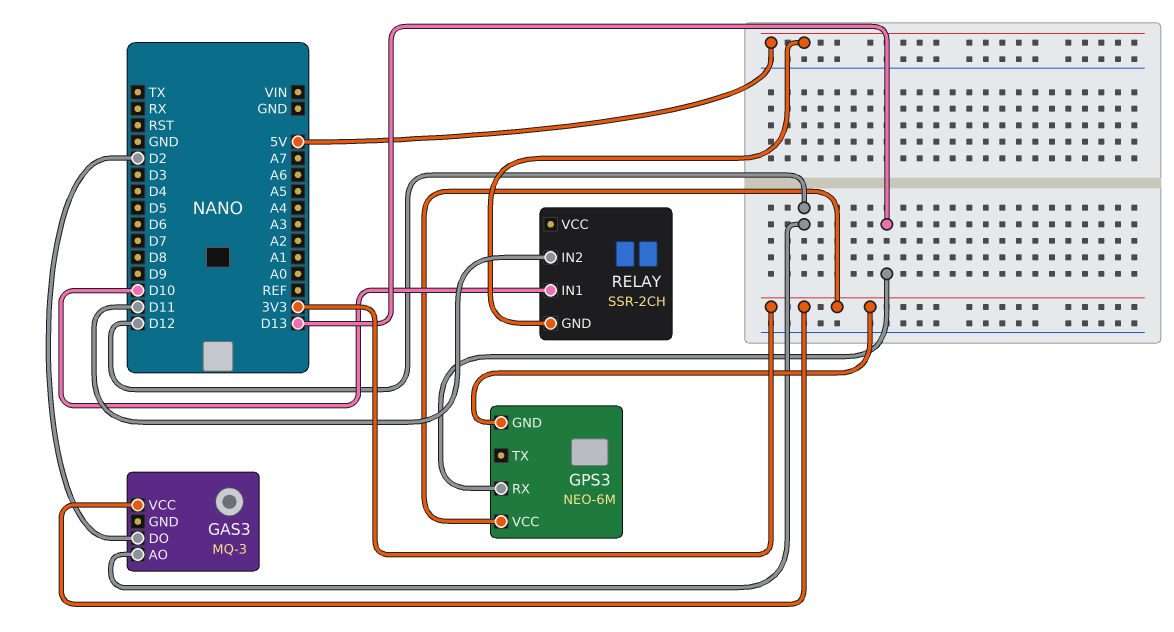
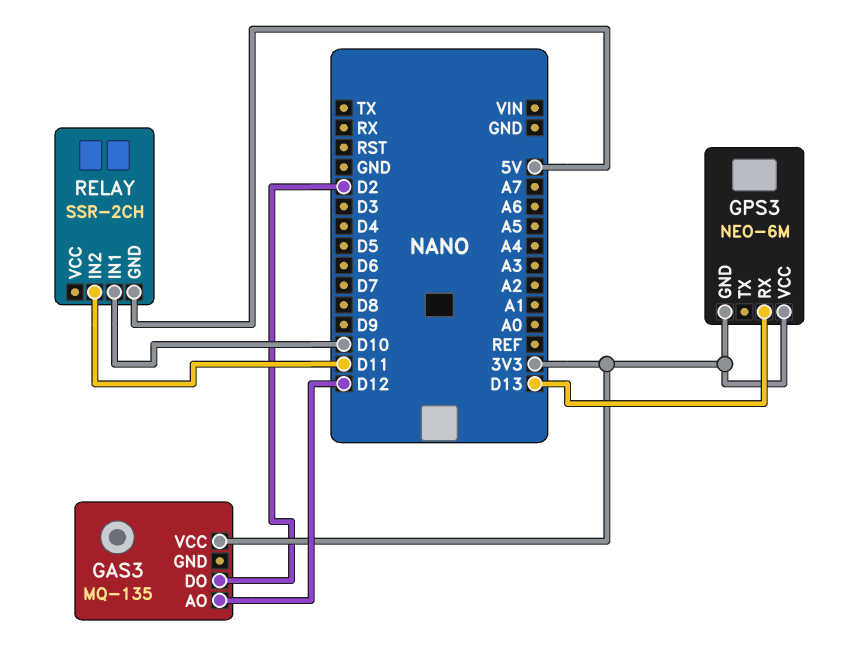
GAS3: MQ-3 -> MQ-135

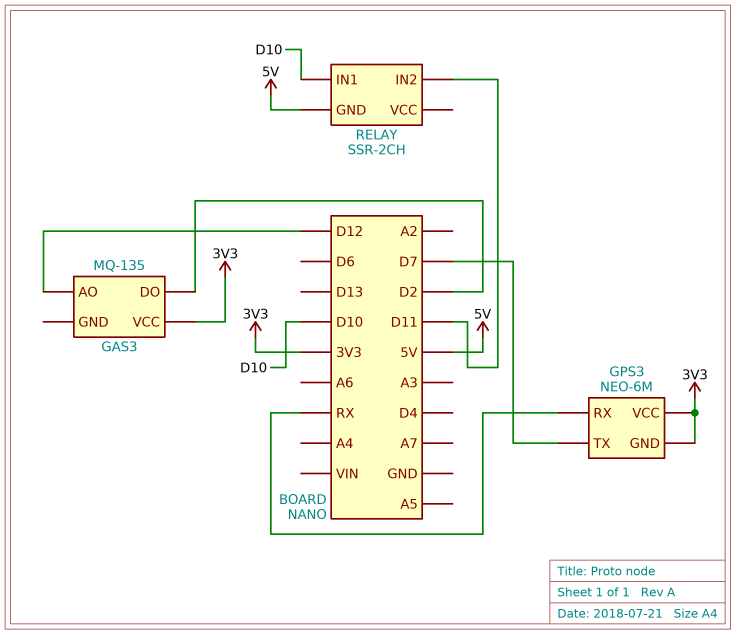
GPS3 pin RX: D13 -> RX
GPS3 pin TX: none -> D7

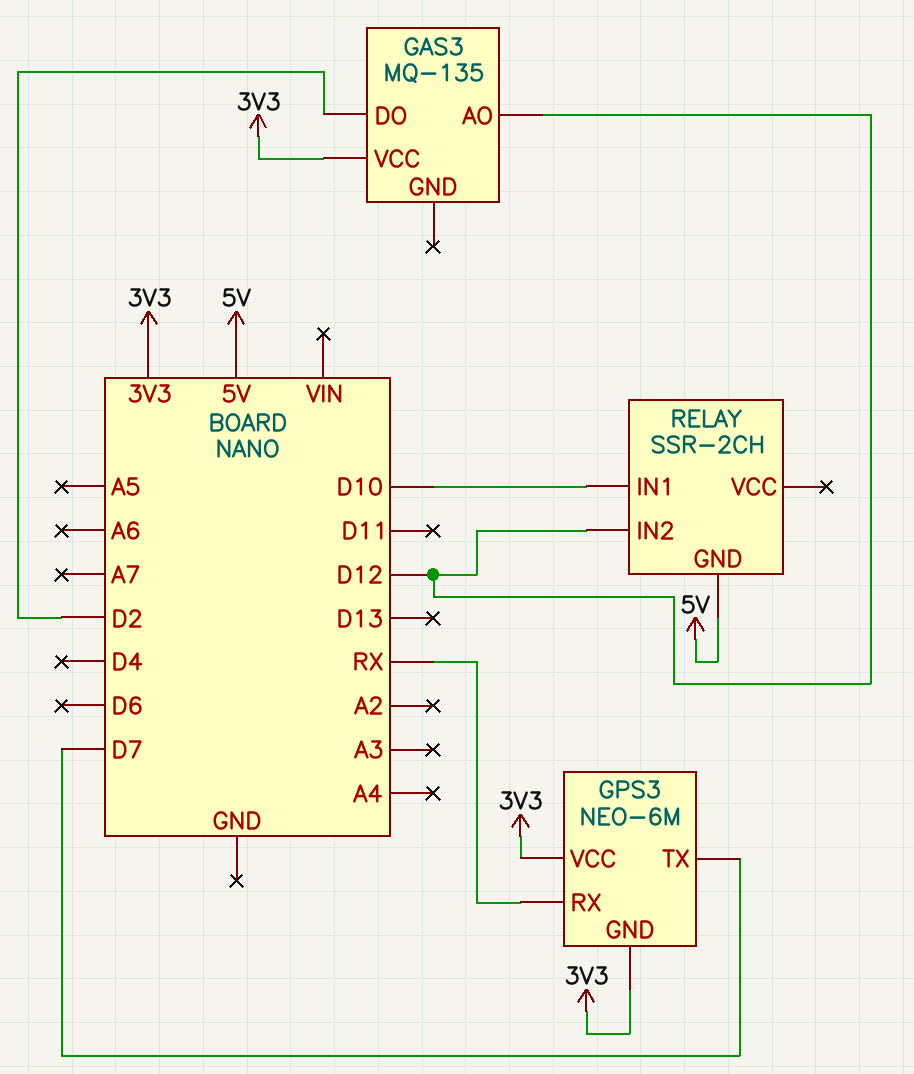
RELAY pin IN2: D11 -> D12

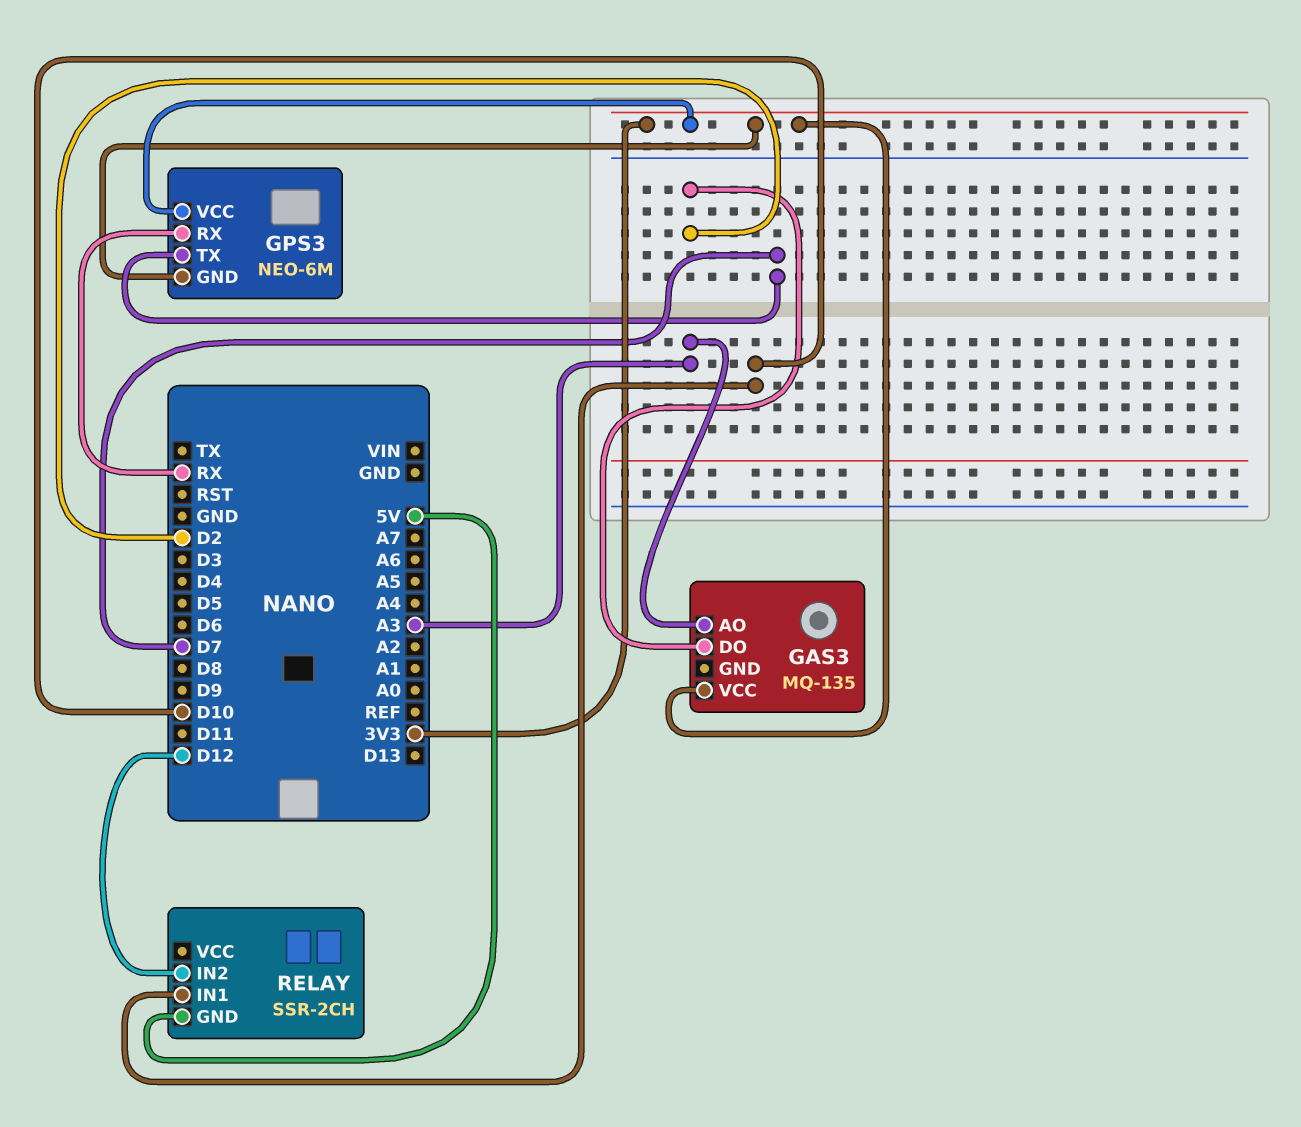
GAS3 pin AO: D12 -> A3

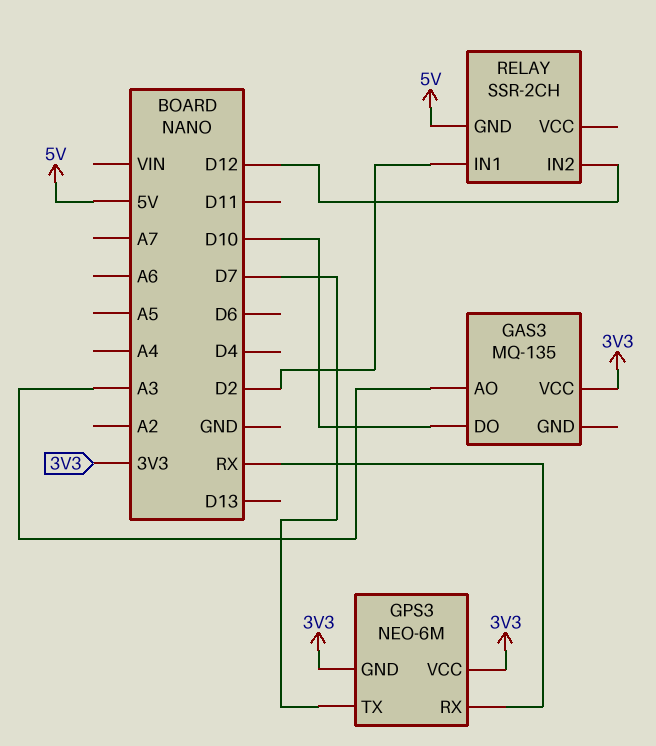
GAS3 pin DO: D2 -> D10
RELAY pin IN1: D10 -> D2

